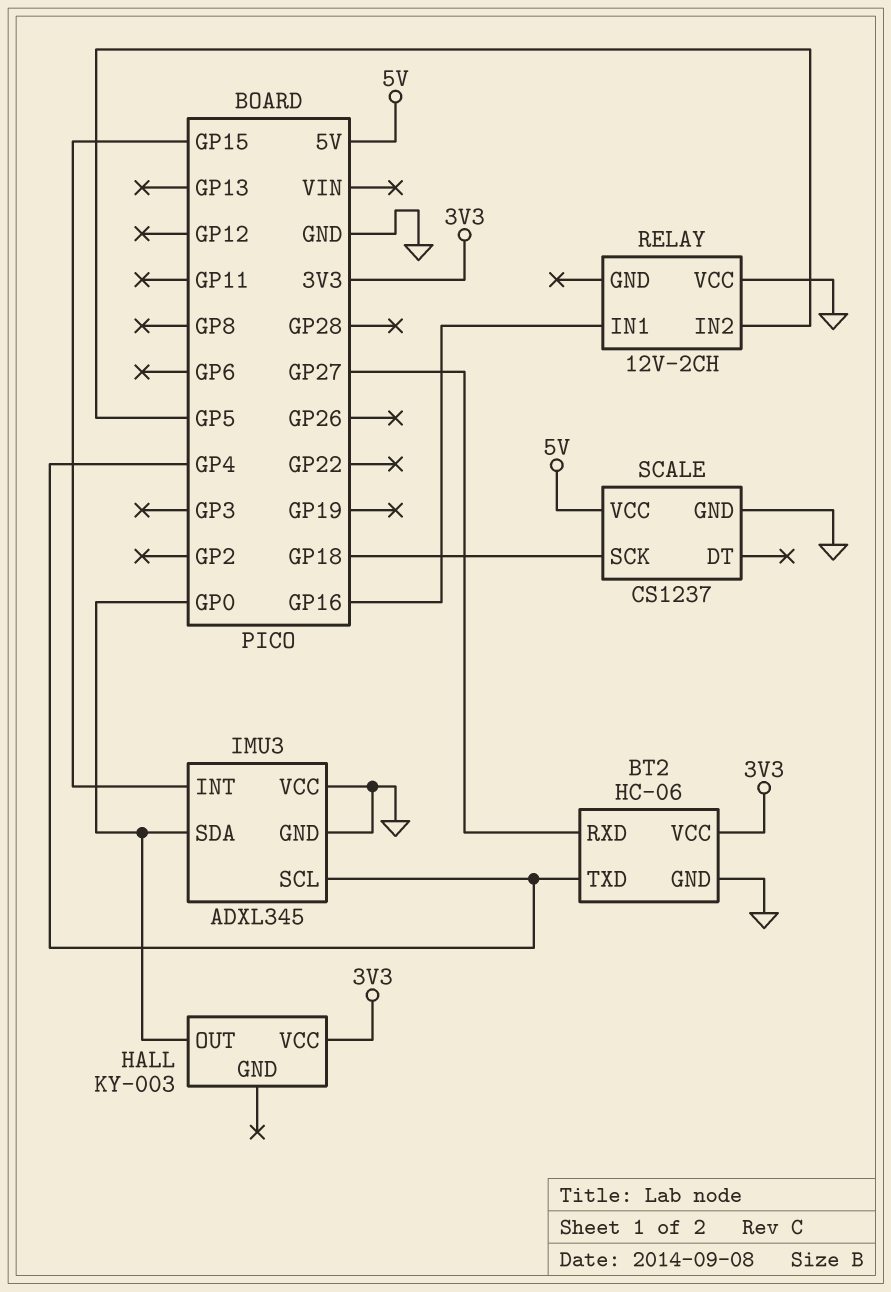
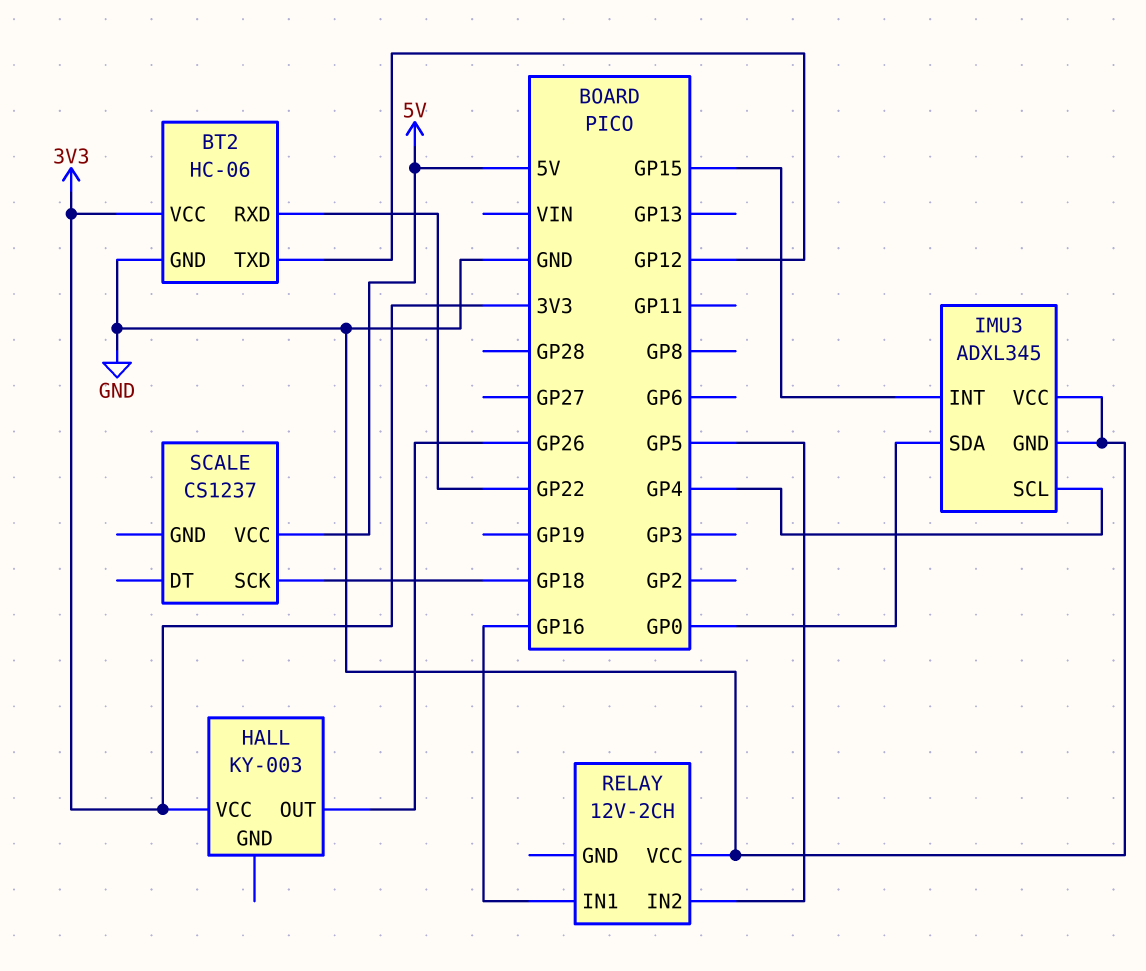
BT2 pin RXD: GP27 -> GP22
BT2 pin TXD: GP4 -> GP12
HALL pin OUT: GP0 -> GP26
SCALE pin GND: GND -> none

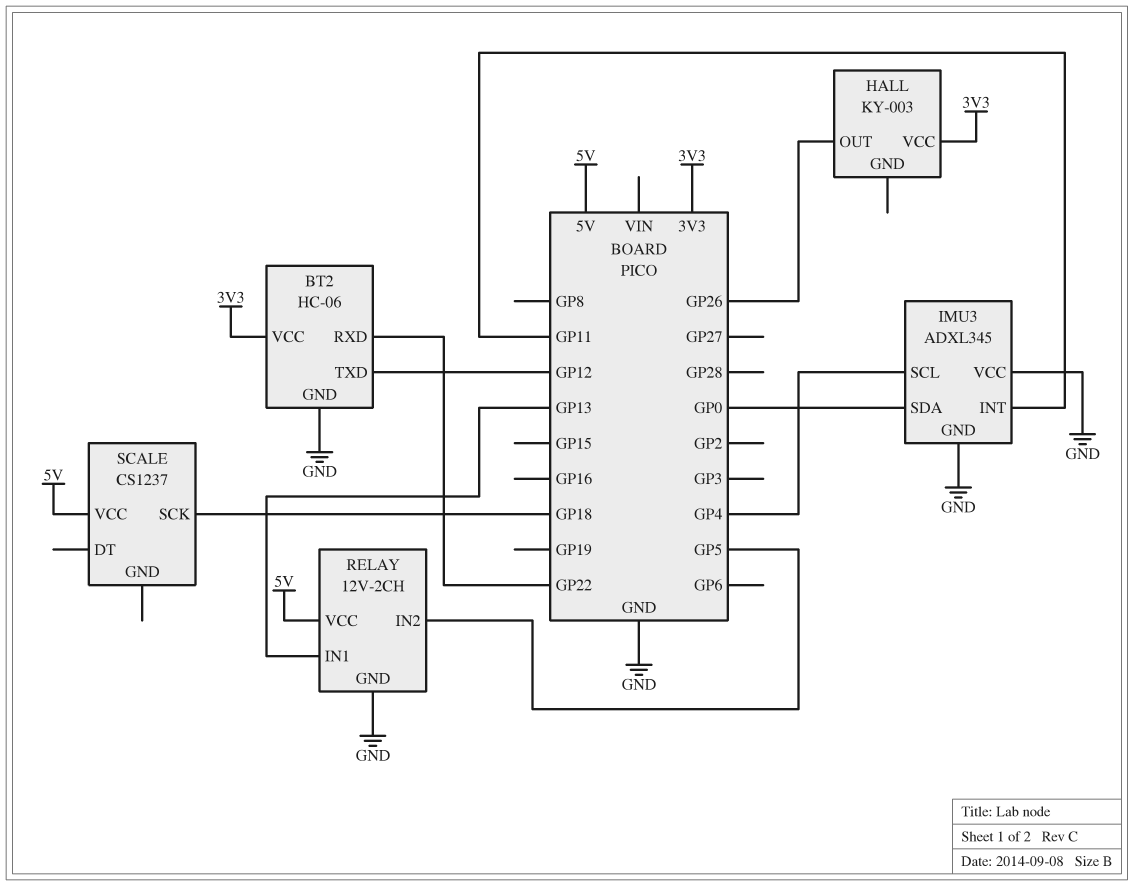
IMU3 pin INT: GP15 -> GP11
RELAY pin GND: none -> GND
RELAY pin IN1: GP16 -> GP13
RELAY pin VCC: GND -> 5V

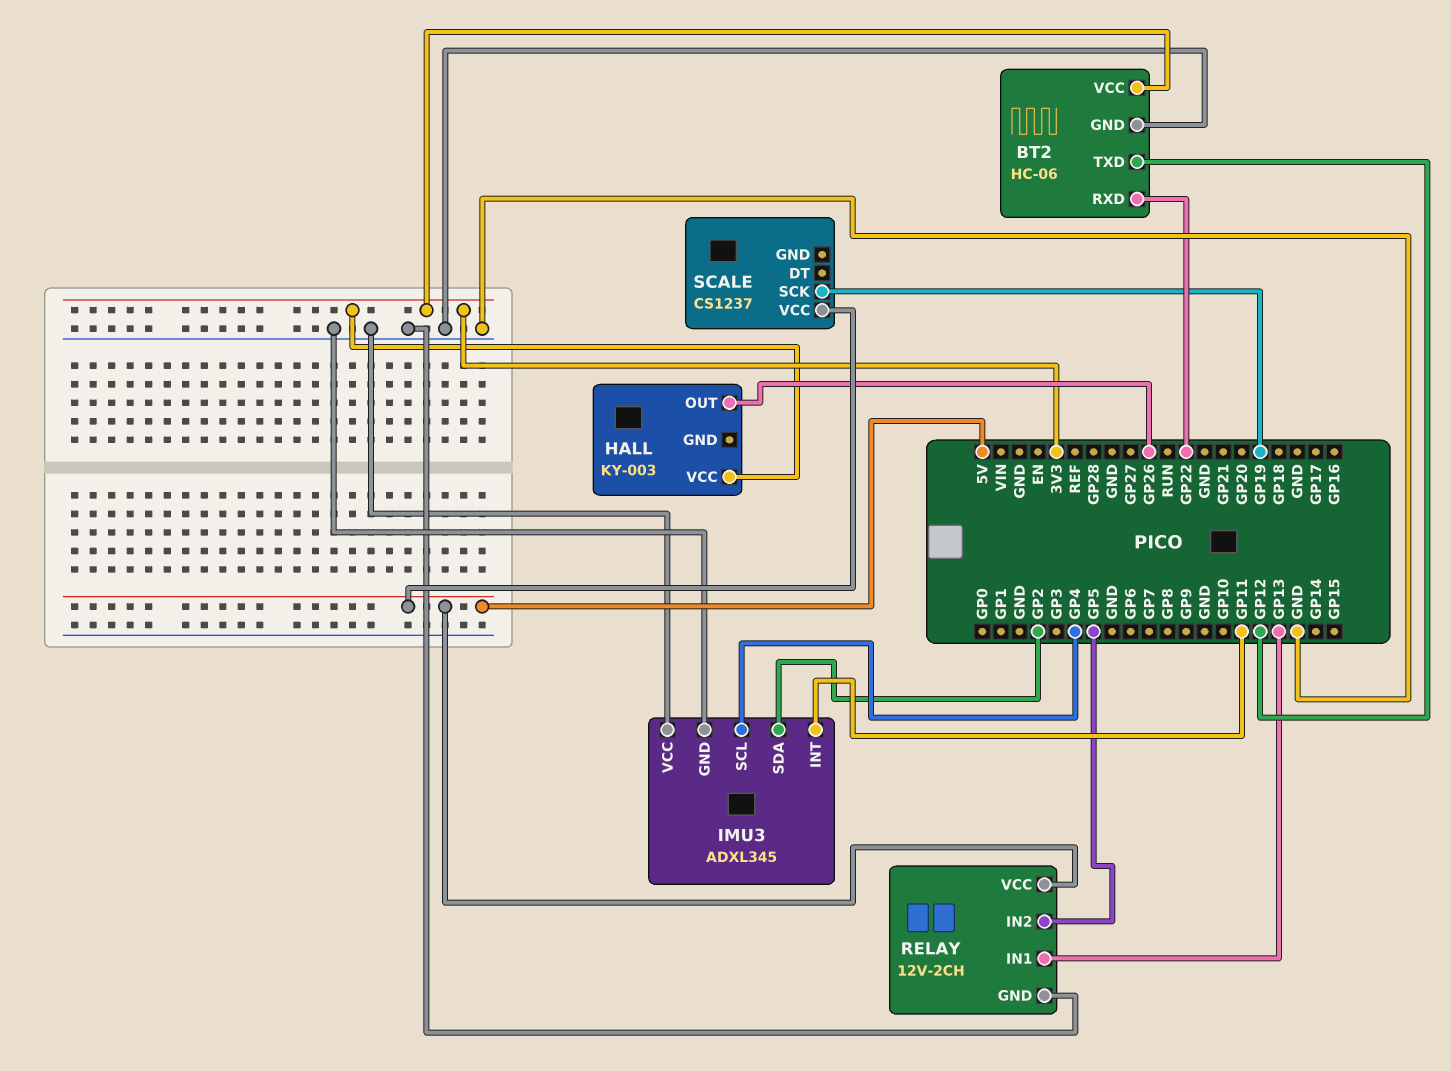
IMU3 pin SDA: GP0 -> GP2
SCALE pin SCK: GP18 -> GP19

